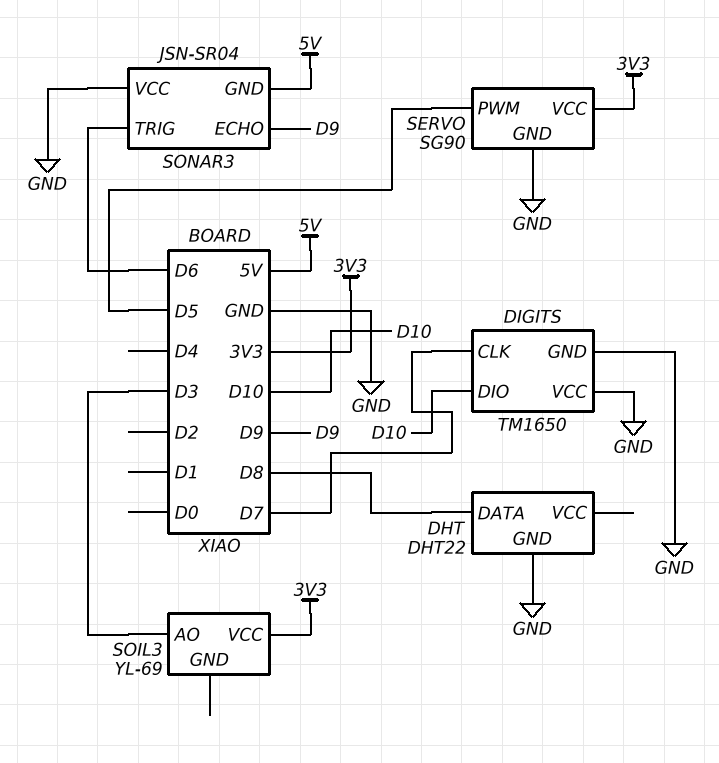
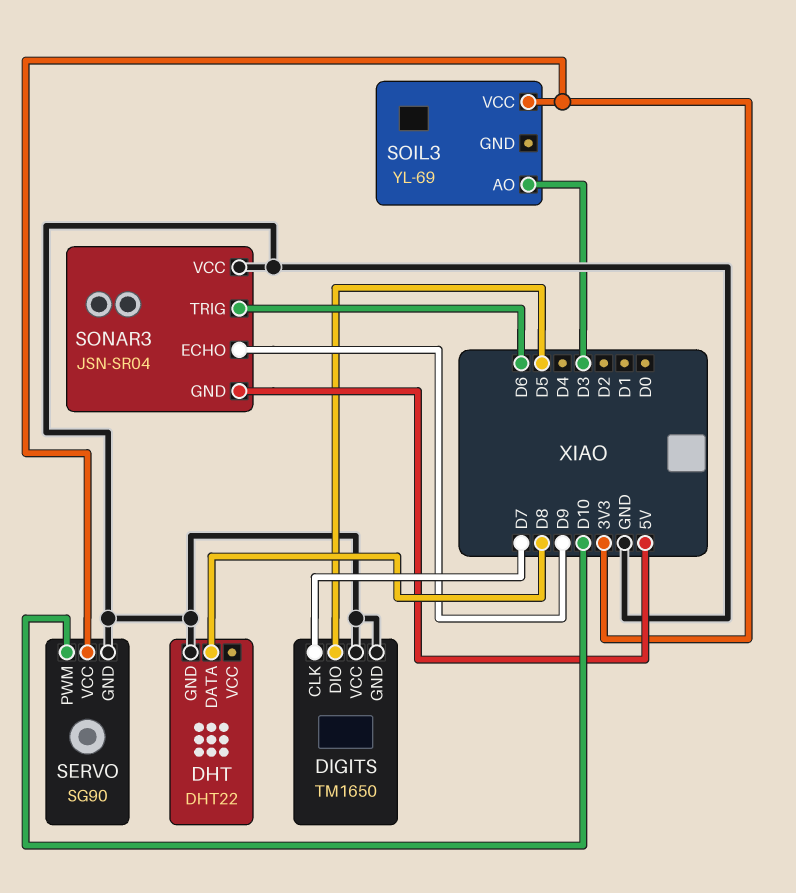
DIGITS pin DIO: D10 -> D5
SERVO pin PWM: D5 -> D10

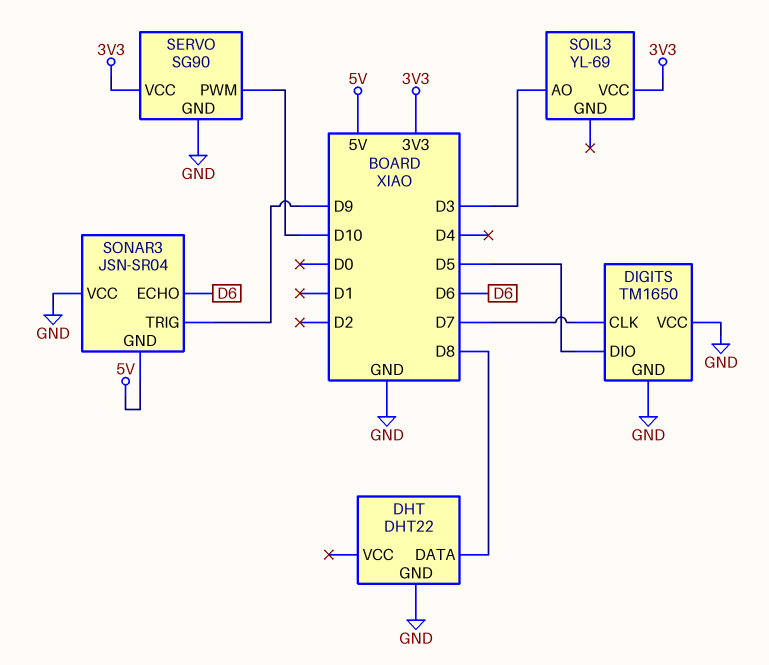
SONAR3 pin ECHO: D9 -> D6
SONAR3 pin TRIG: D6 -> D9

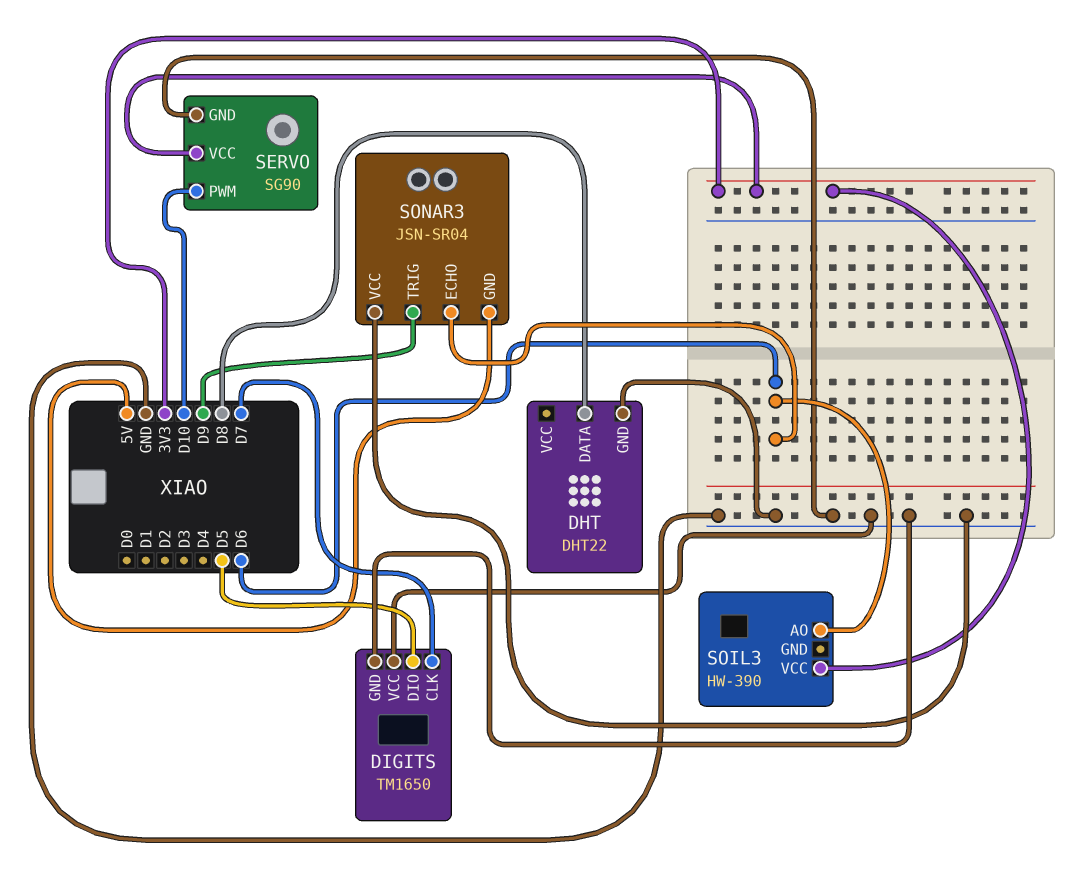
SOIL3: YL-69 -> HW-390
SOIL3 pin AO: D3 -> D6

